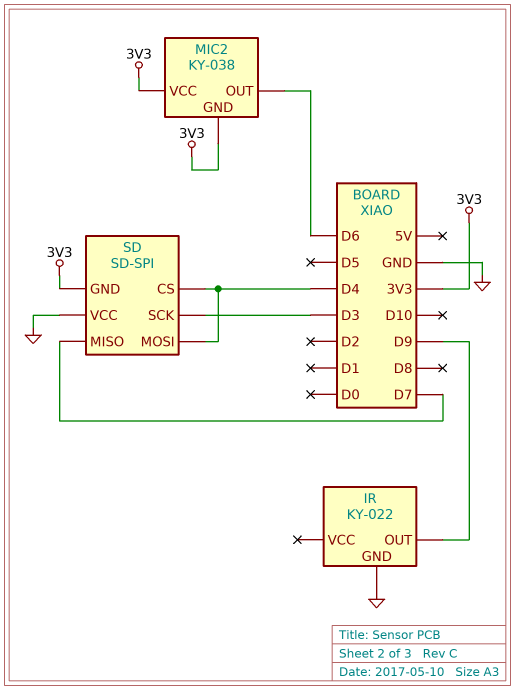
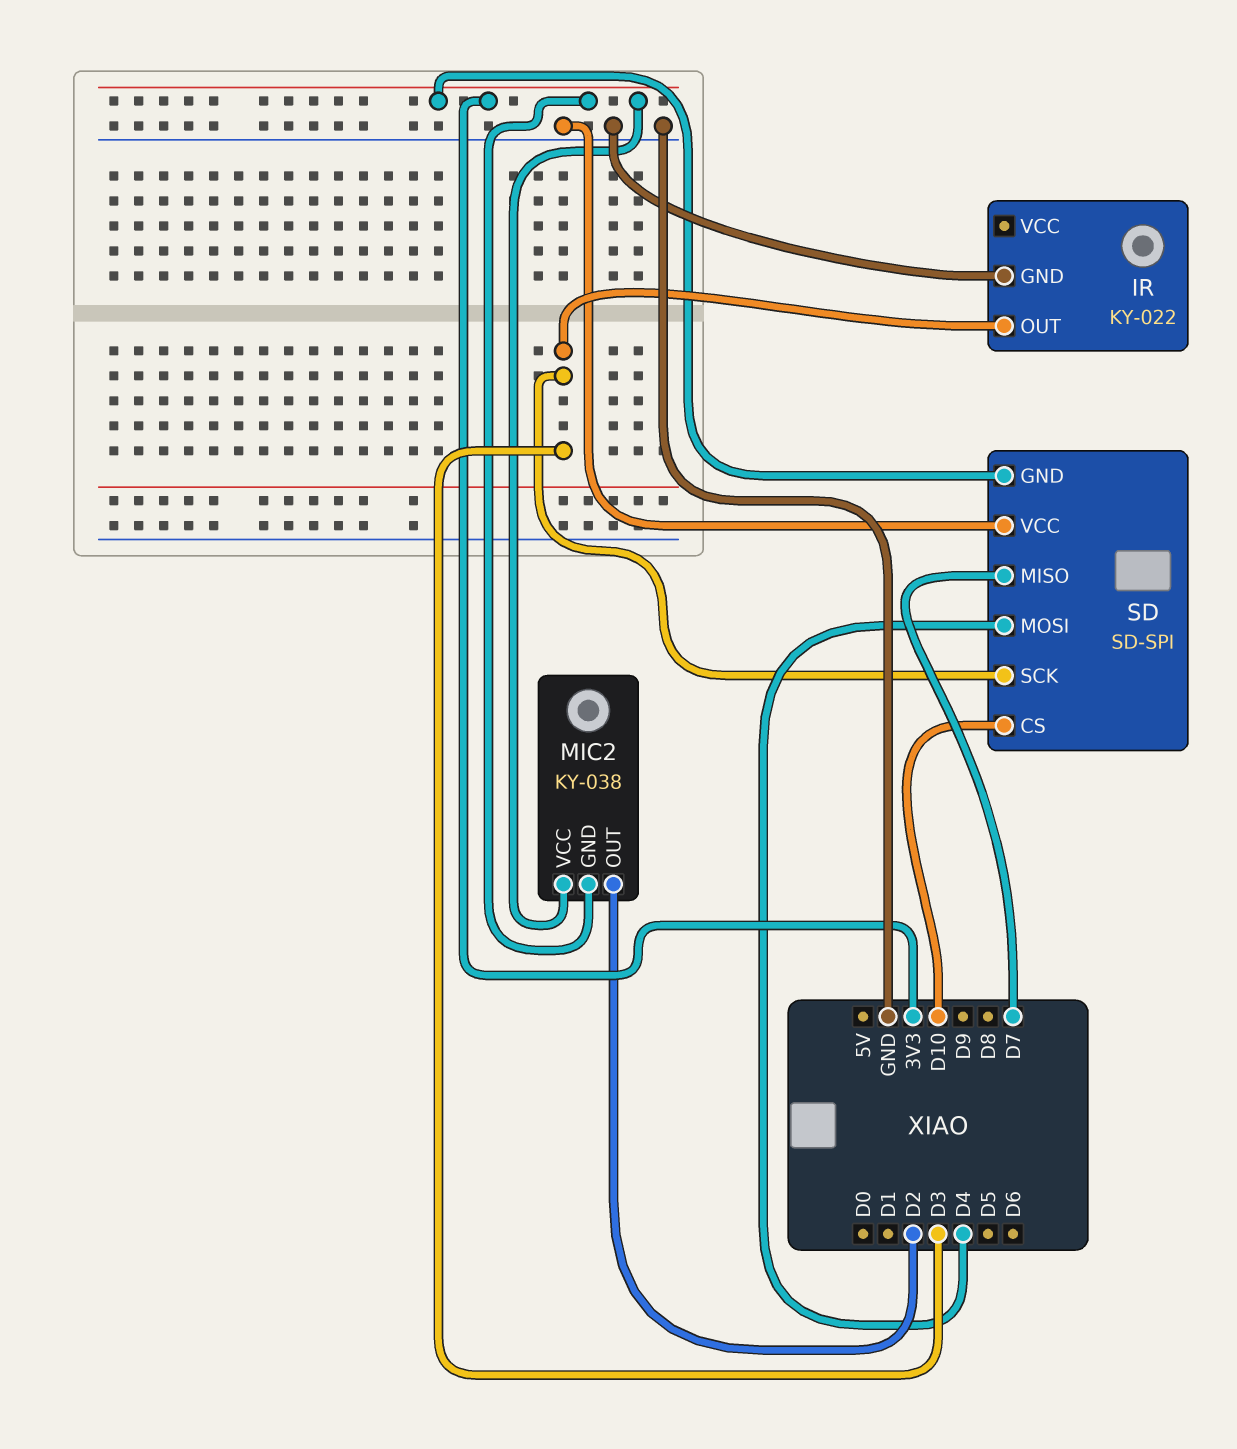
IR pin OUT: D9 -> D3
MIC2 pin OUT: D6 -> D2
SD pin CS: D4 -> D10

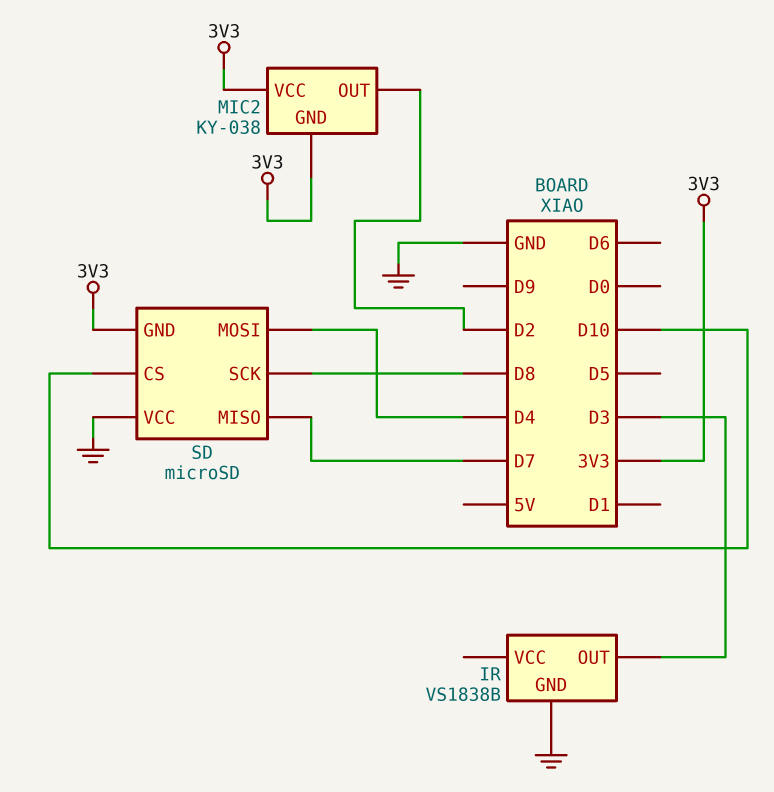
IR: KY-022 -> VS1838B
SD: SD-SPI -> microSD
SD pin SCK: D3 -> D8

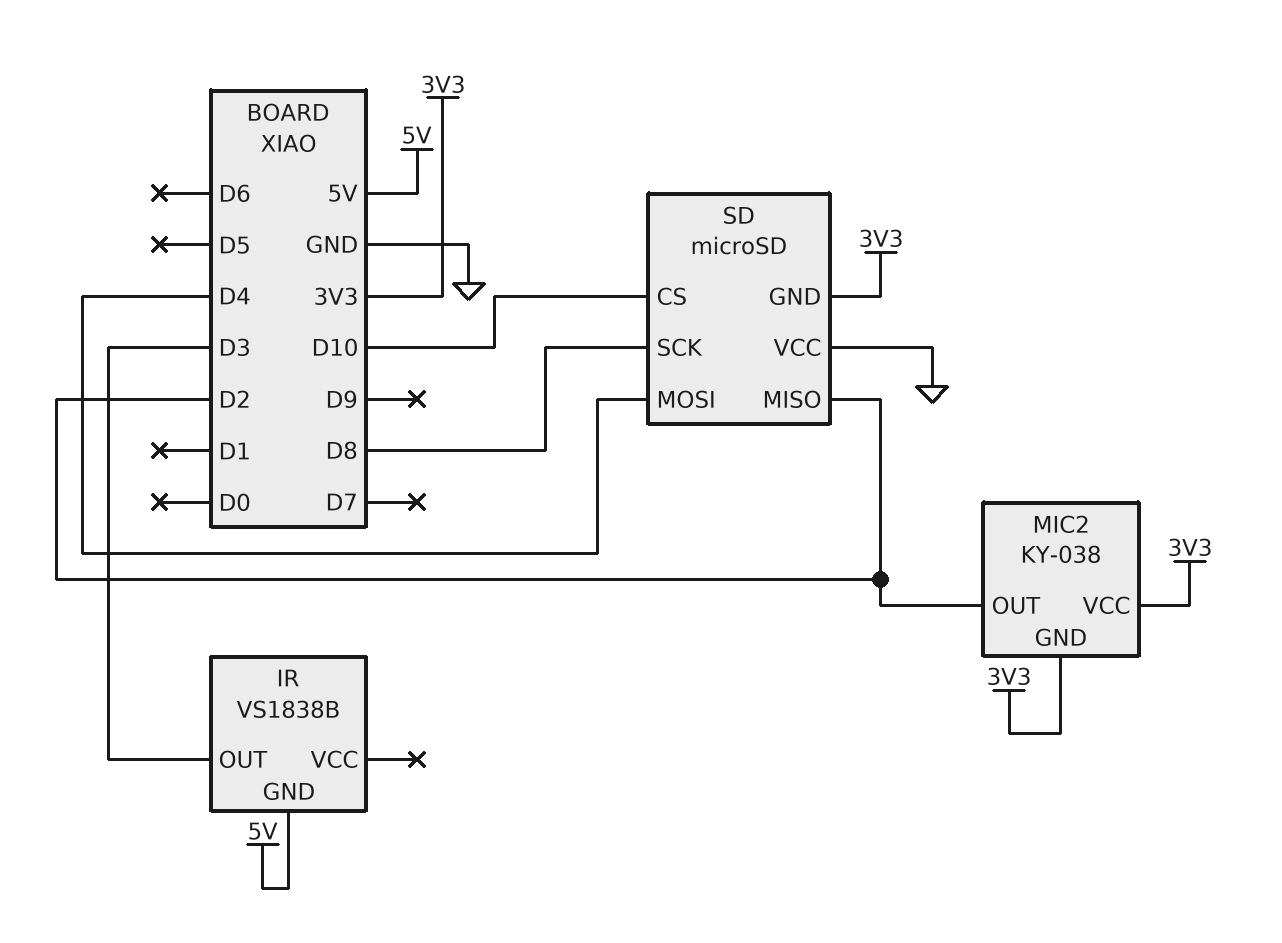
IR pin GND: GND -> 5V
SD pin MISO: D7 -> D2

